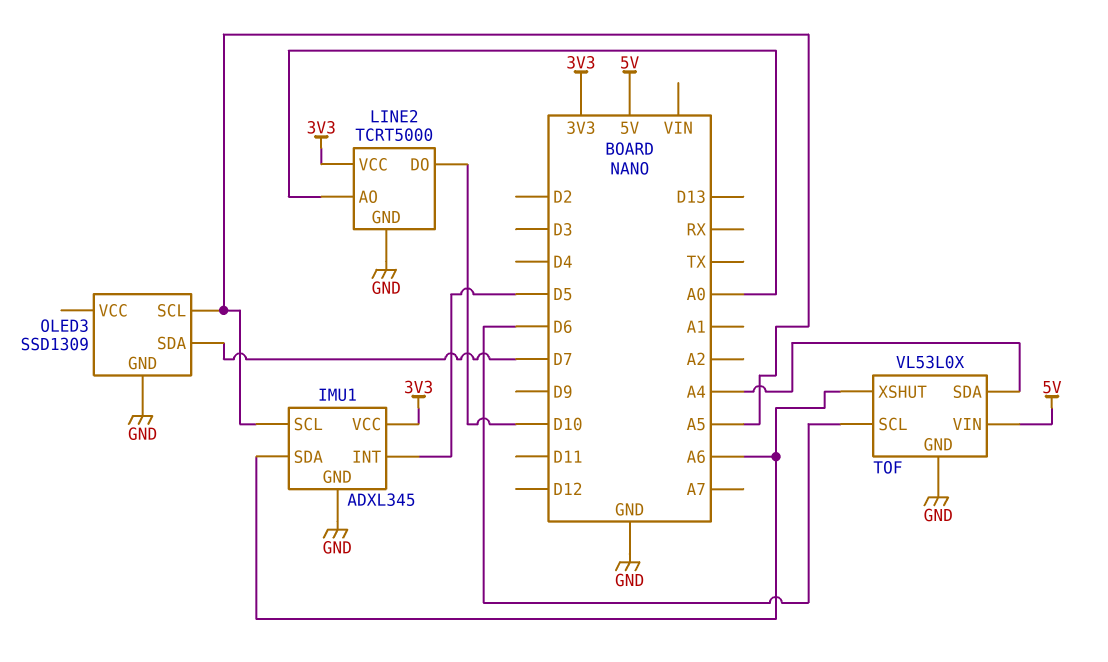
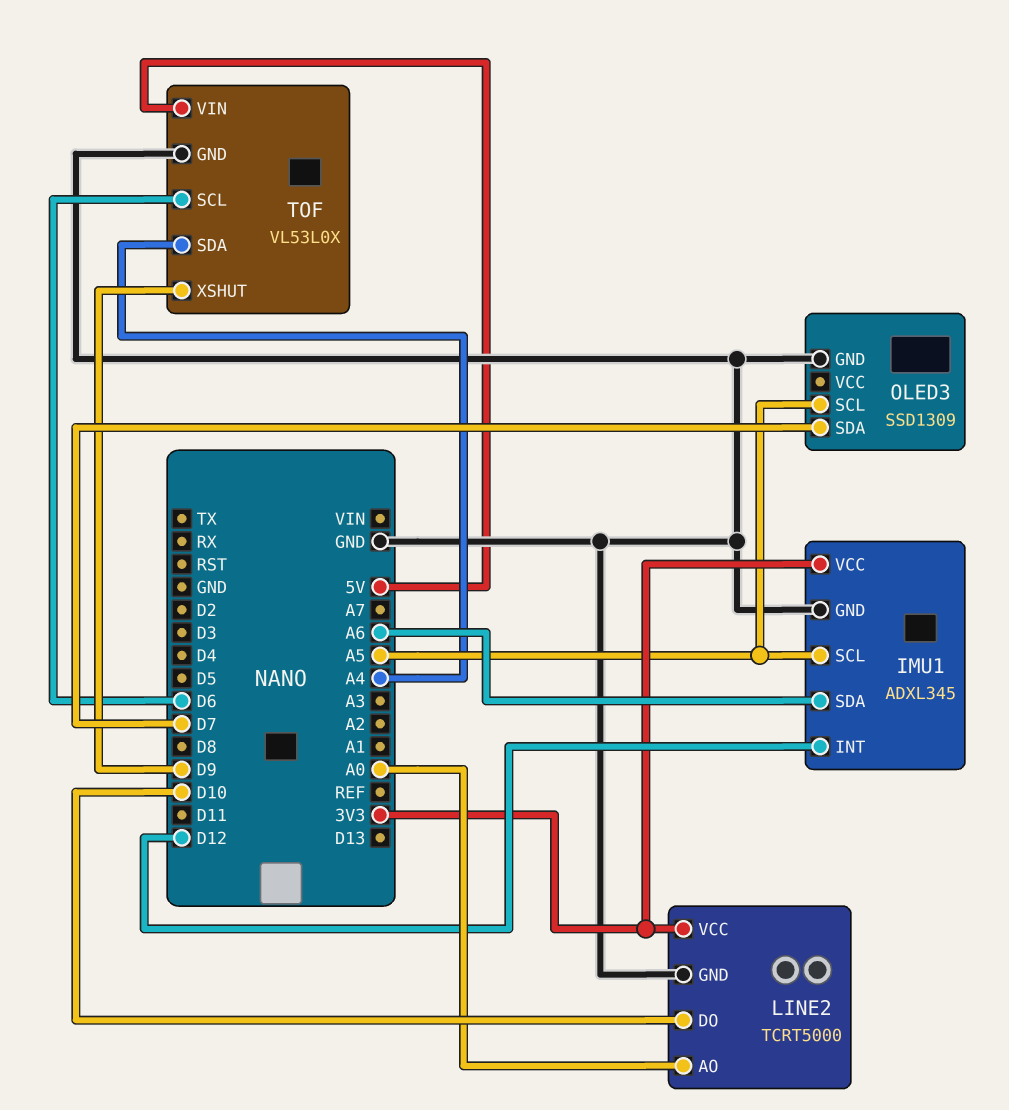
IMU1 pin INT: D5 -> D12
TOF pin XSHUT: A6 -> D9

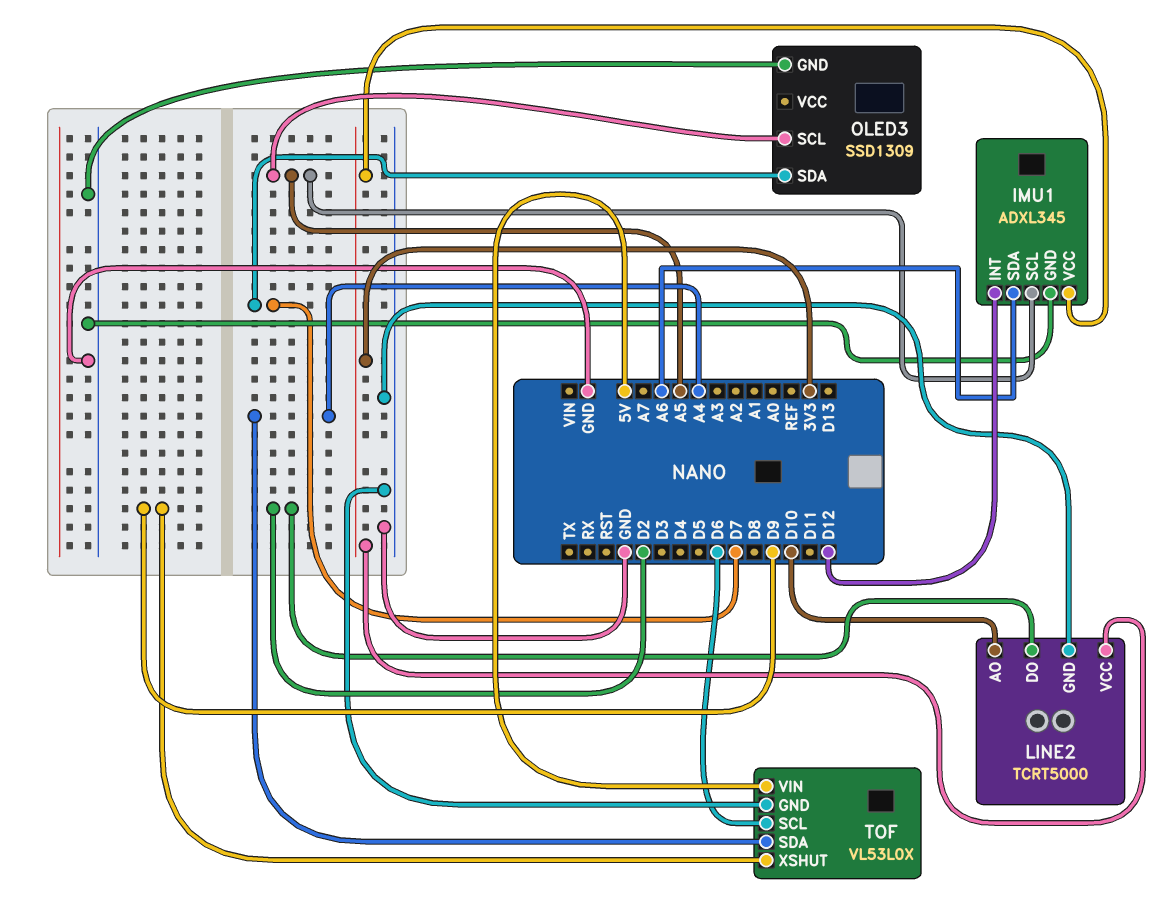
LINE2 pin AO: A0 -> D10
LINE2 pin DO: D10 -> D2

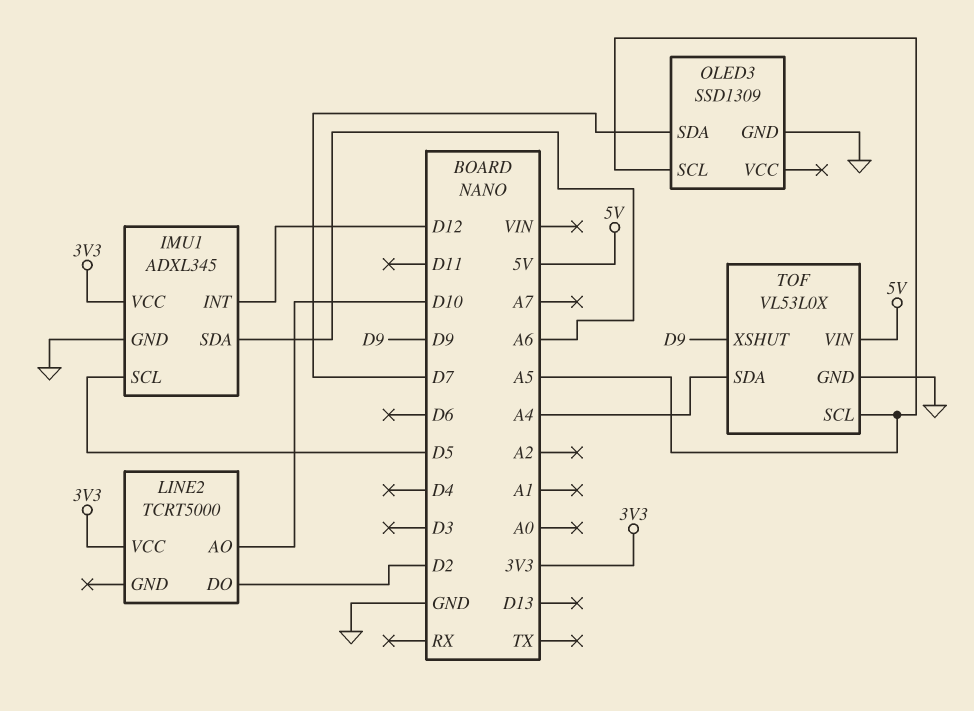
IMU1 pin SCL: A5 -> D5
LINE2 pin GND: GND -> none
TOF pin SCL: D6 -> A5

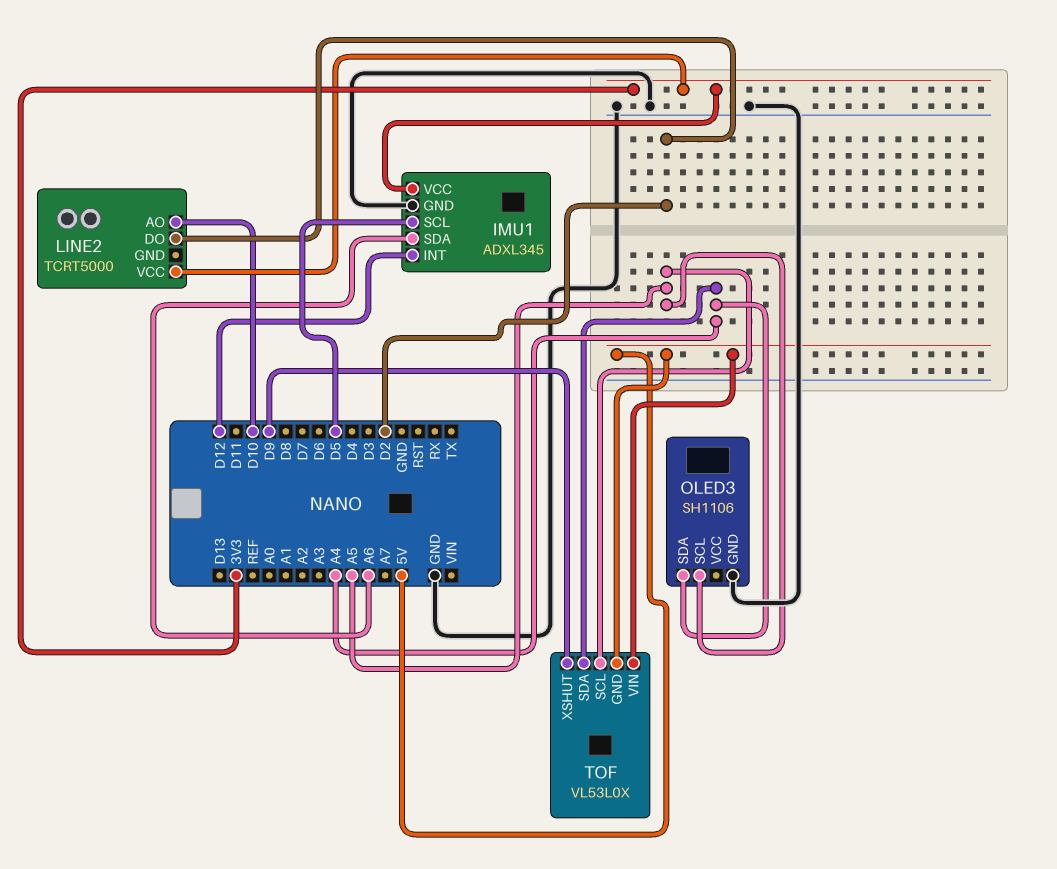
OLED3: SSD1309 -> SH1106
OLED3 pin SDA: D7 -> A4
TOF pin GND: GND -> 5V

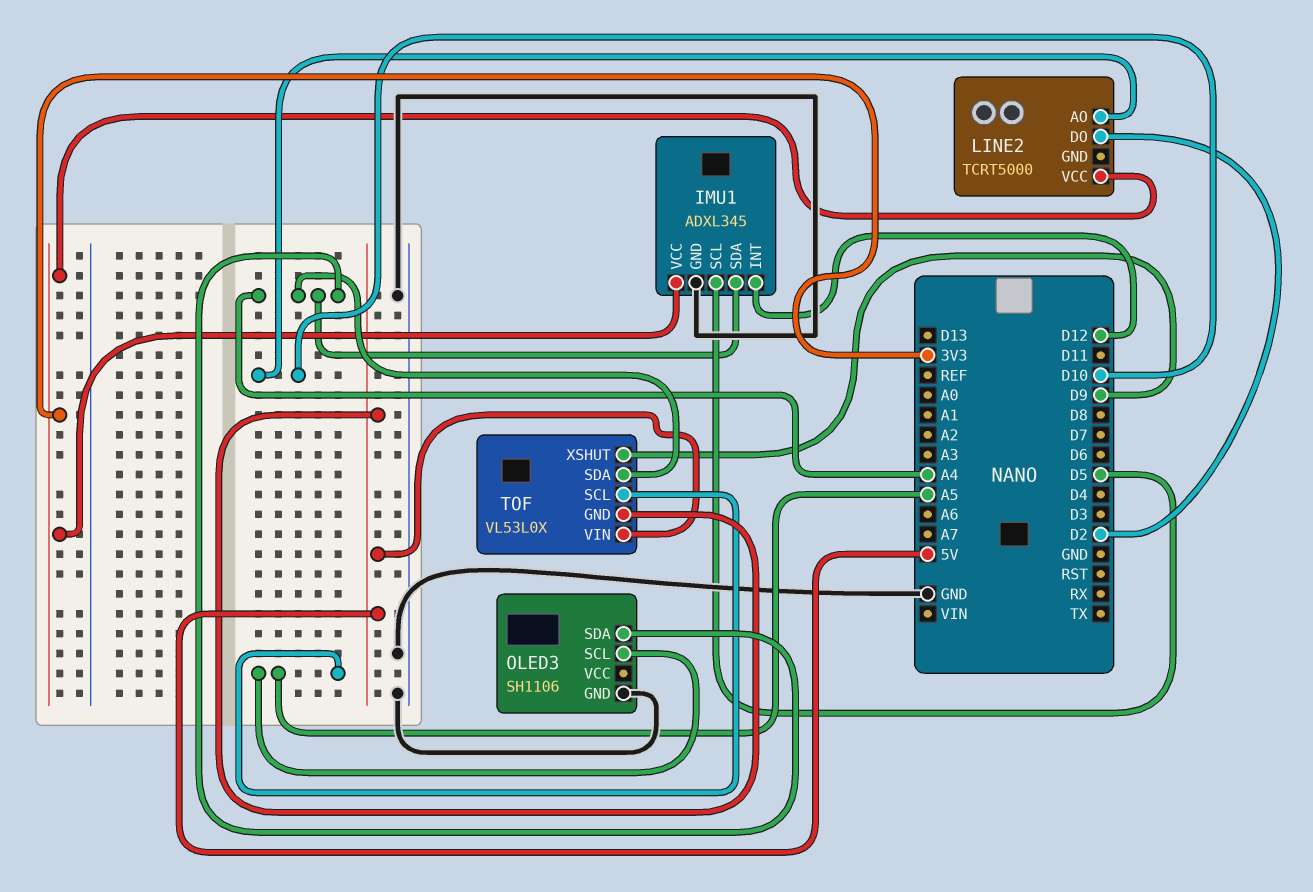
IMU1 pin SDA: A6 -> A4

